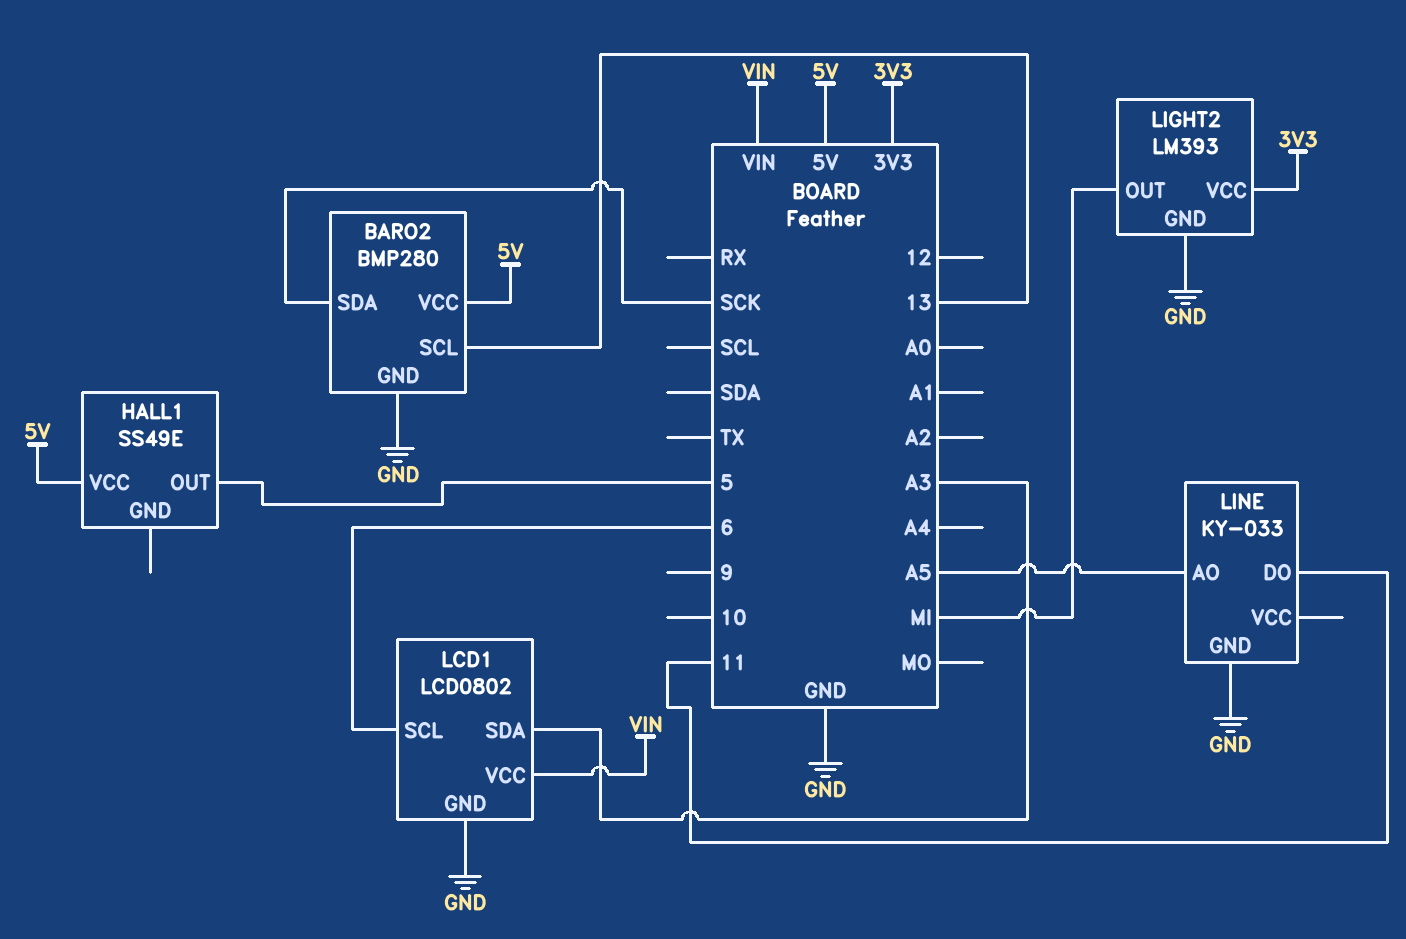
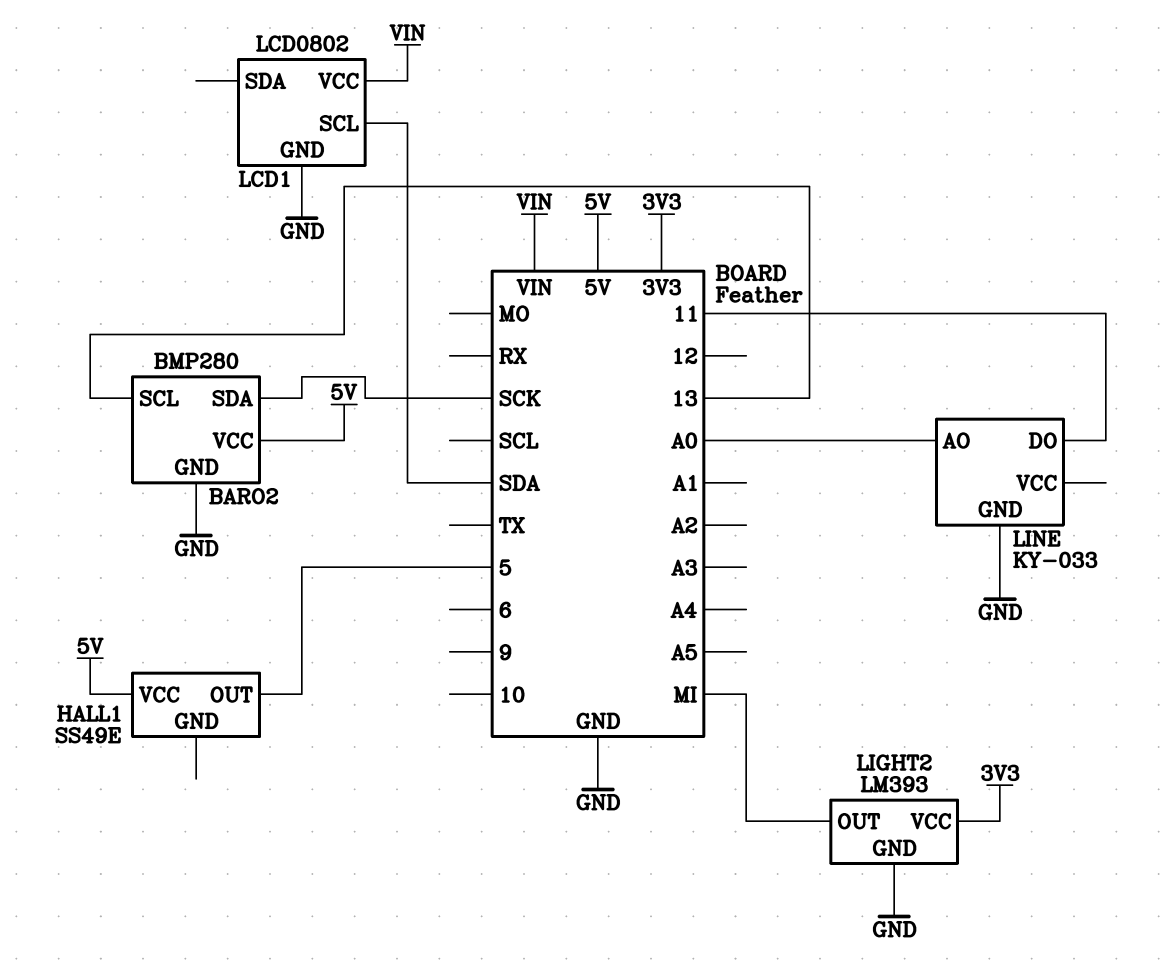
LCD1 pin SCL: 6 -> SDA
LCD1 pin SDA: A3 -> none
LINE pin AO: A5 -> A0

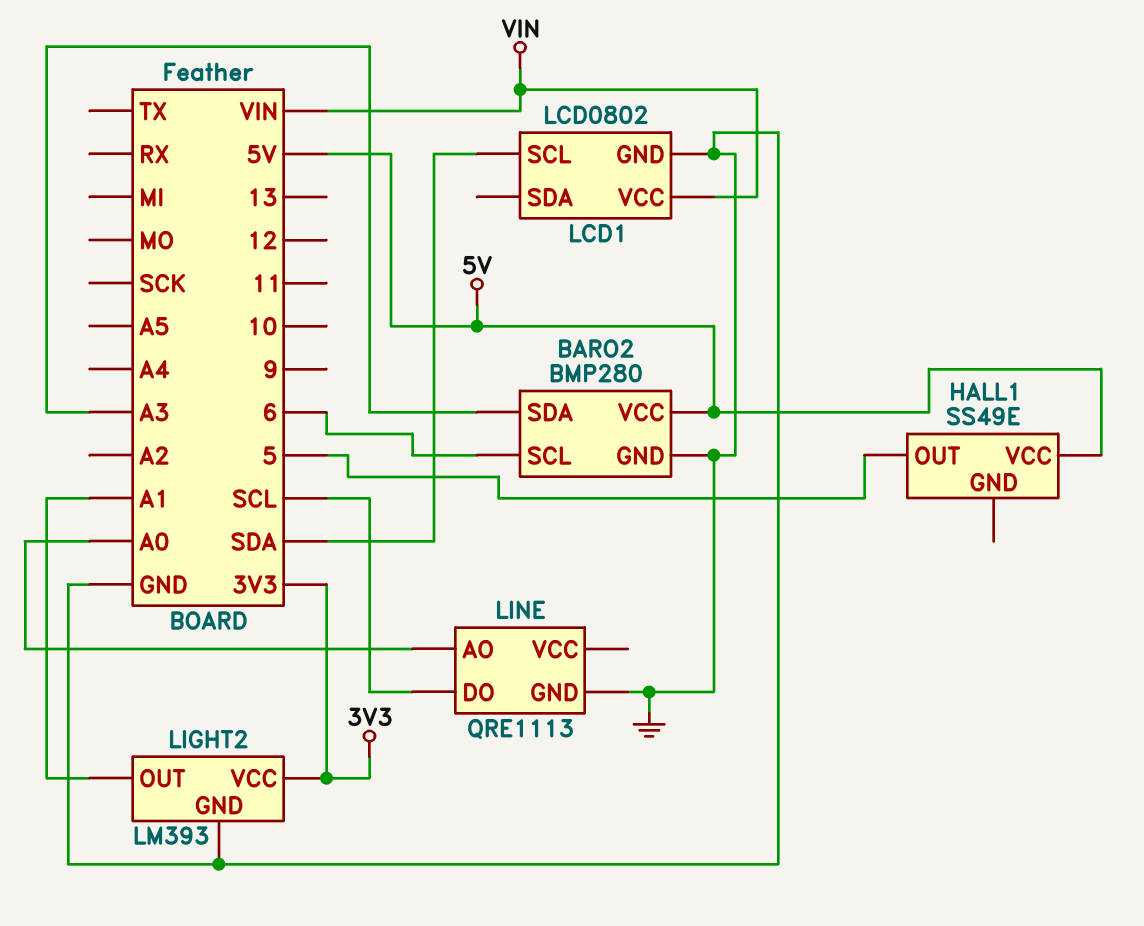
BARO2 pin SCL: 13 -> 6
BARO2 pin SDA: SCK -> A3
LIGHT2 pin OUT: MI -> A1
LINE: KY-033 -> QRE1113
LINE pin DO: 11 -> SCL

